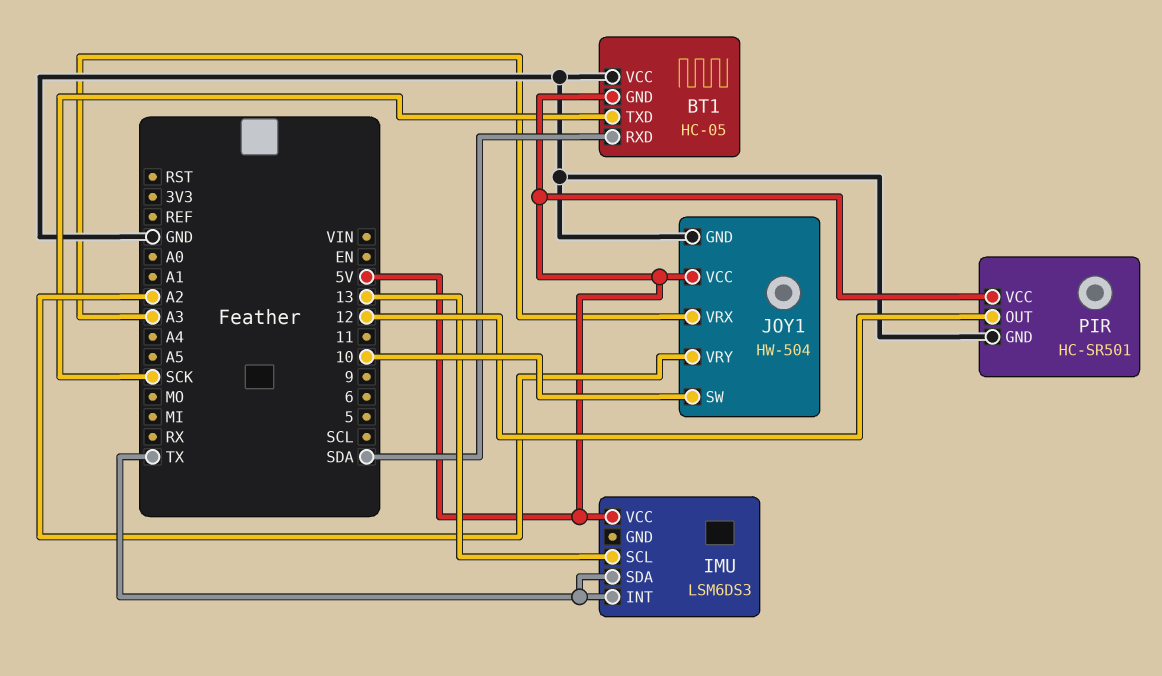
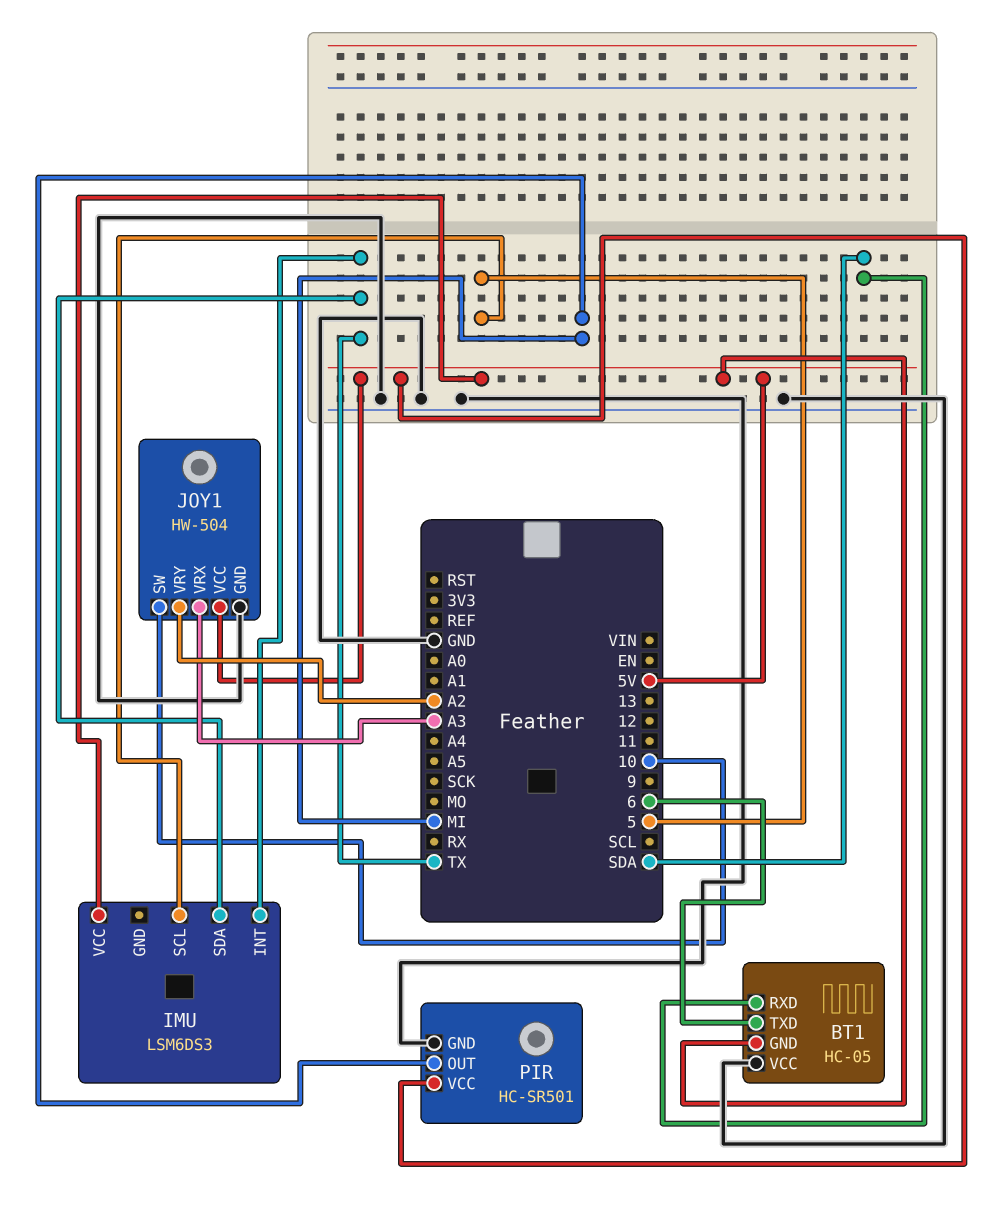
BT1 pin TXD: SCK -> 6
IMU pin SCL: 13 -> 5
PIR pin OUT: 12 -> MI

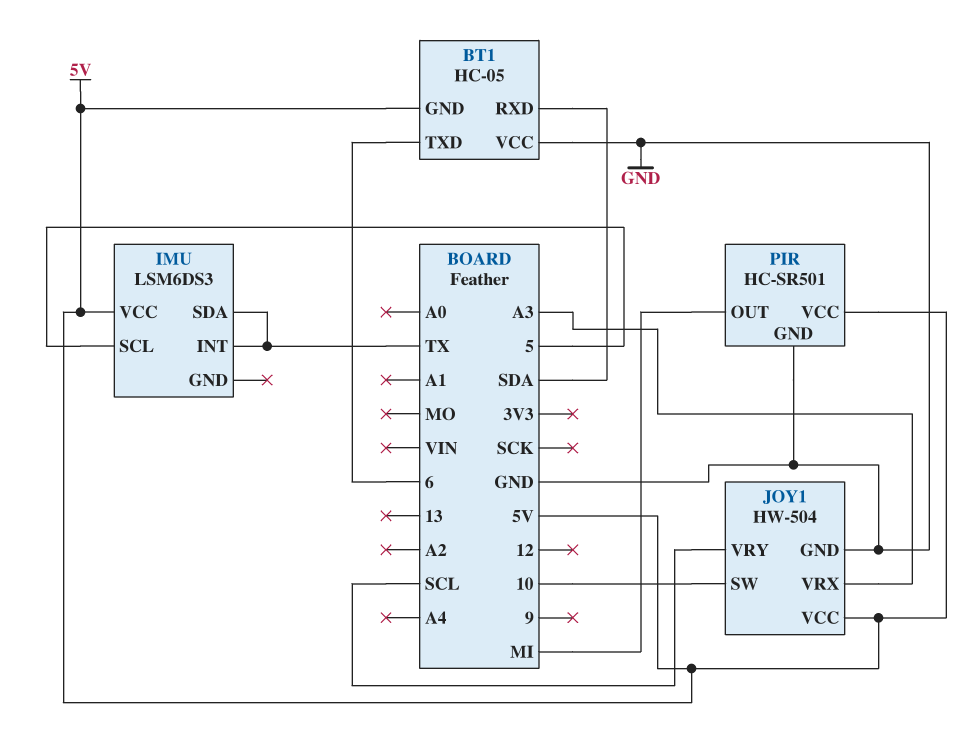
JOY1 pin VRY: A2 -> SCL

